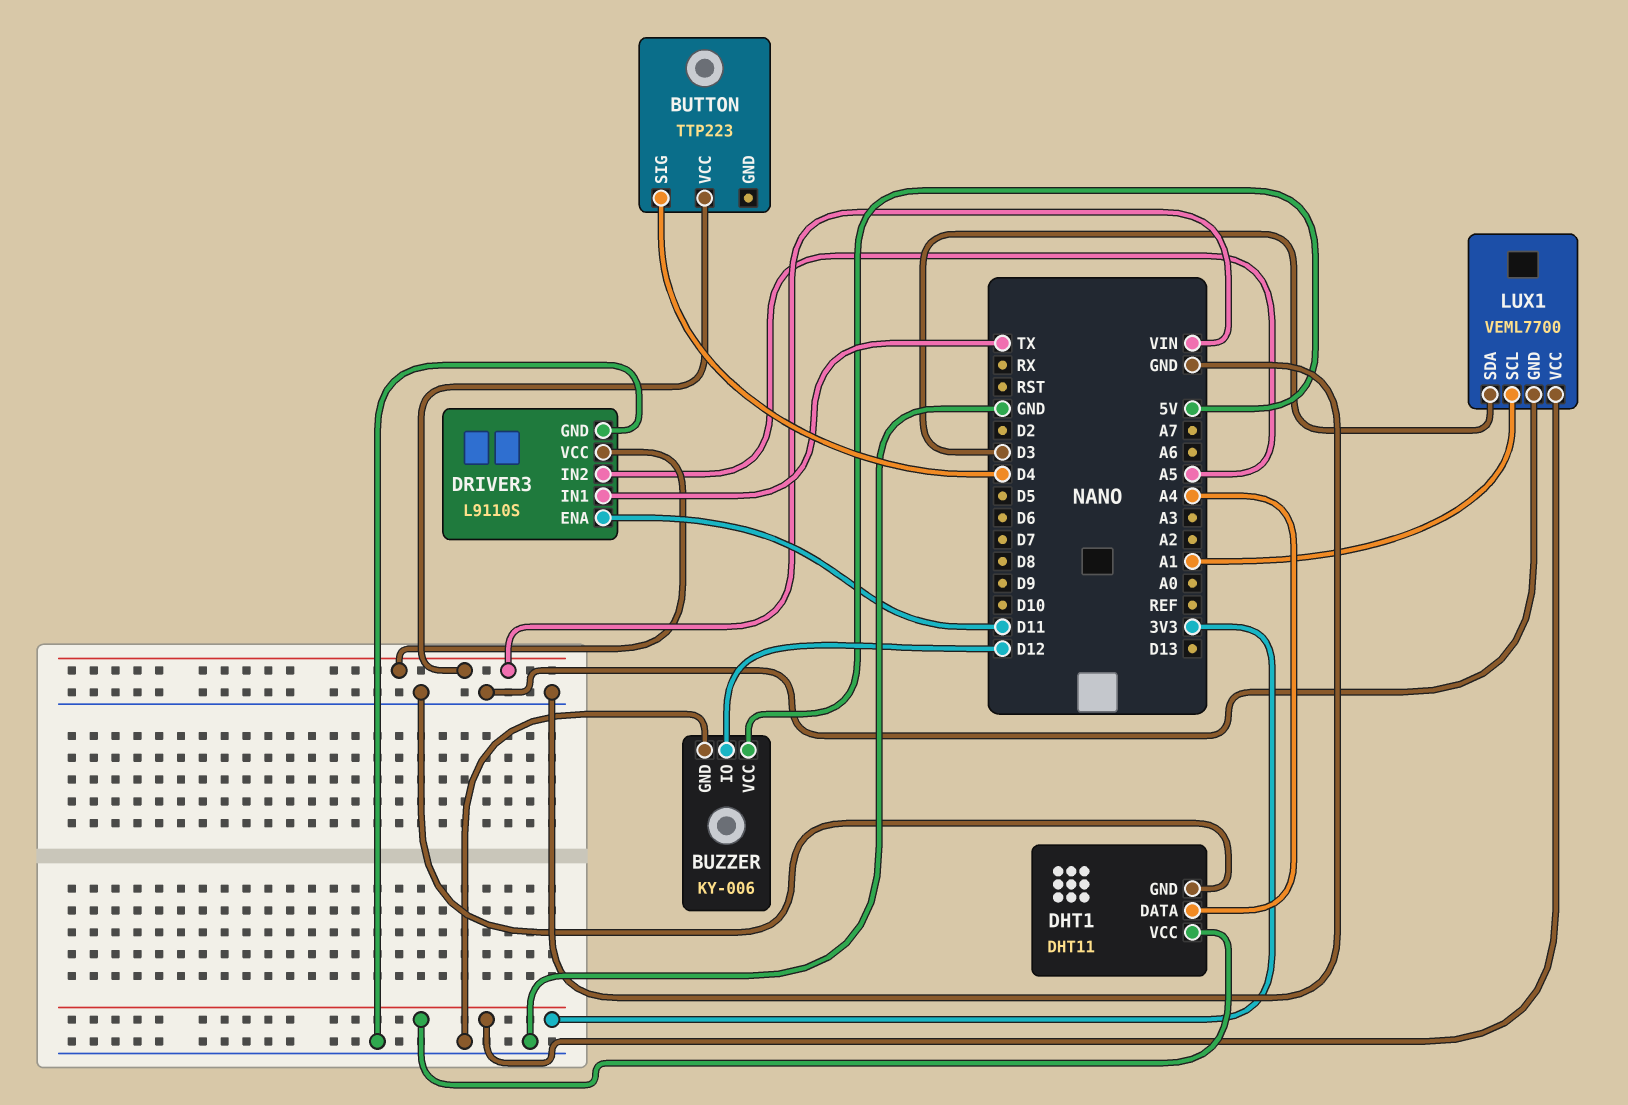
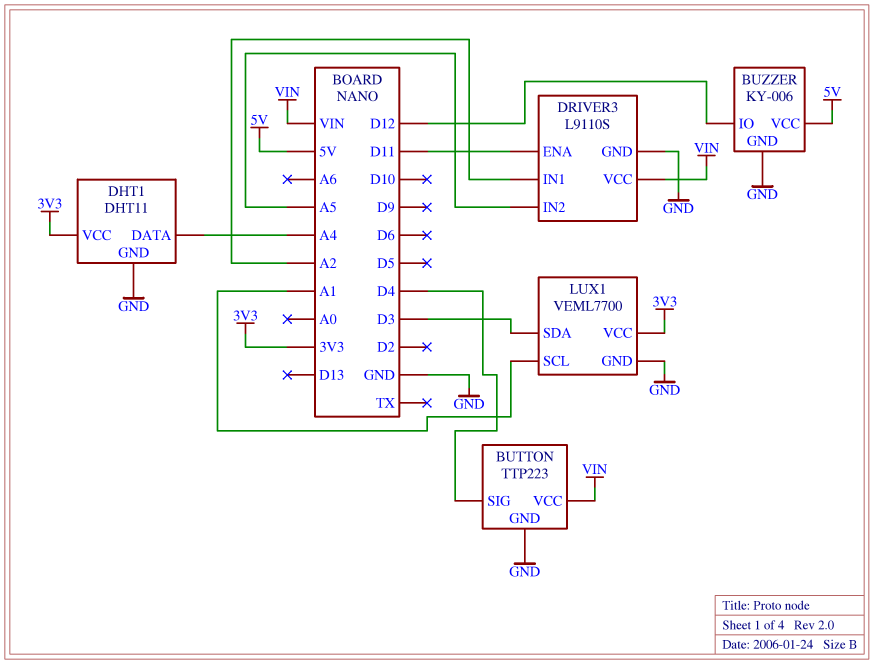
BUTTON pin GND: none -> GND
DRIVER3 pin IN1: TX -> A2

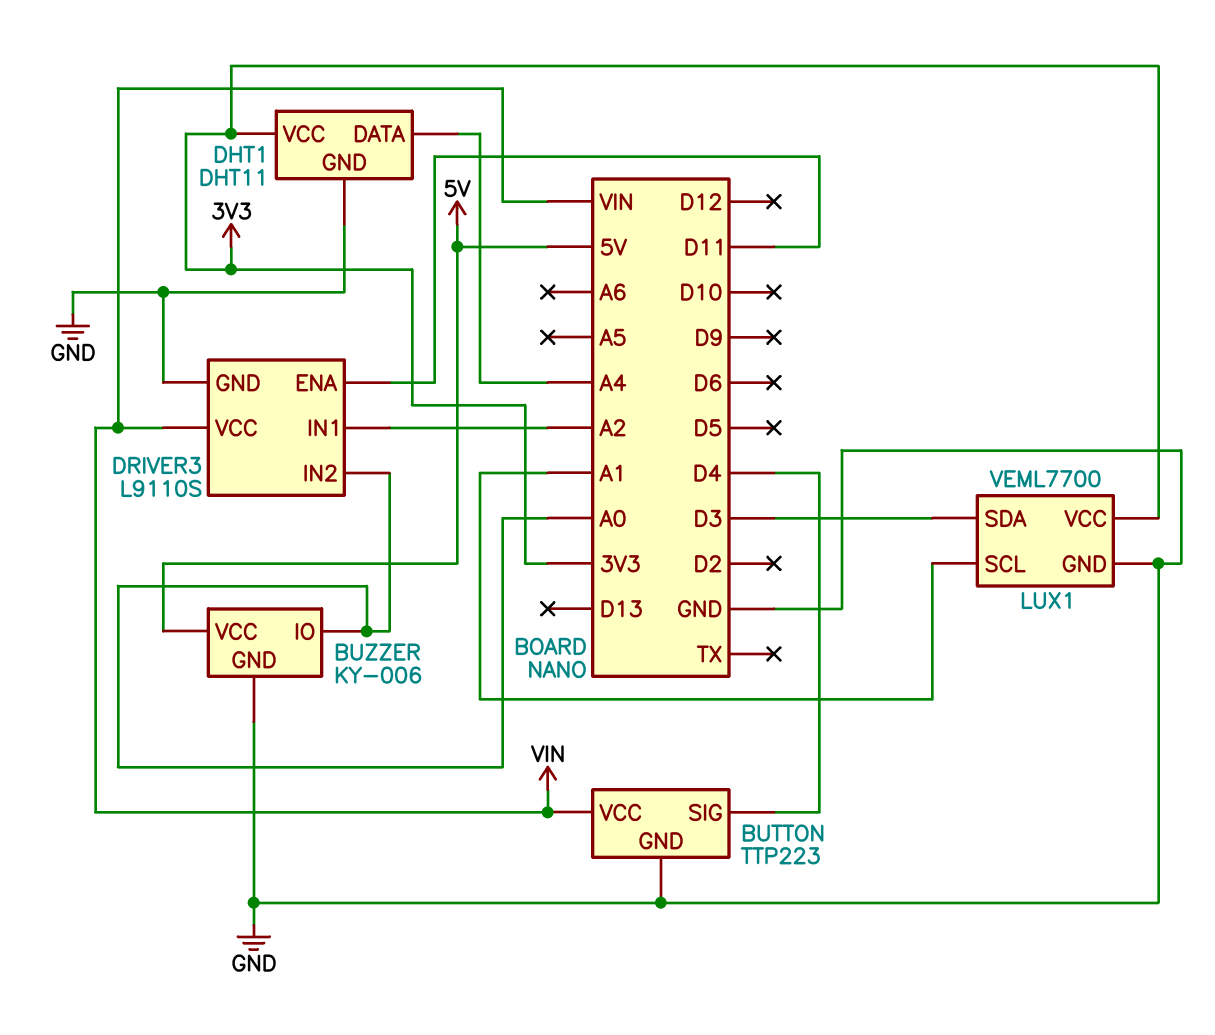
BUZZER pin IO: D12 -> A0
DRIVER3 pin IN2: A5 -> A0

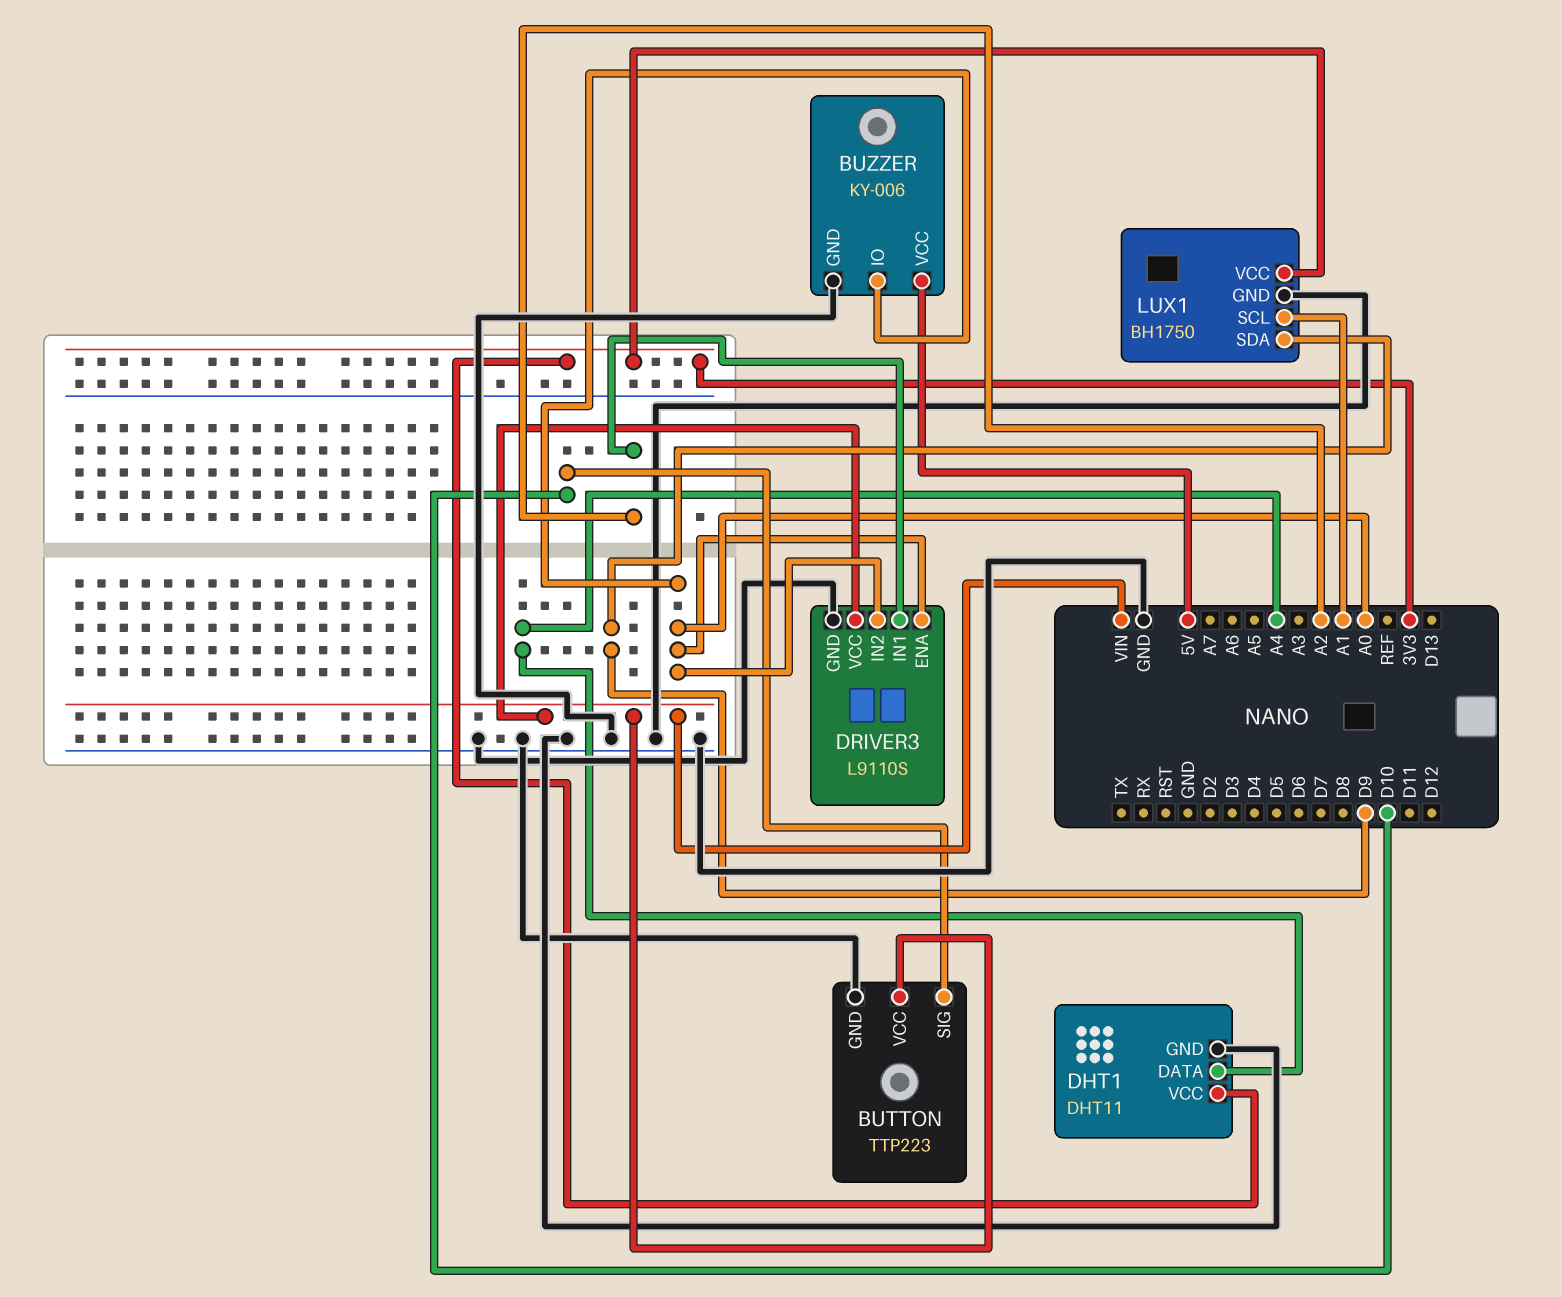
BUTTON pin SIG: D4 -> D10
DRIVER3 pin ENA: D11 -> A0
LUX1: VEML7700 -> BH1750
LUX1 pin SDA: D3 -> D9

